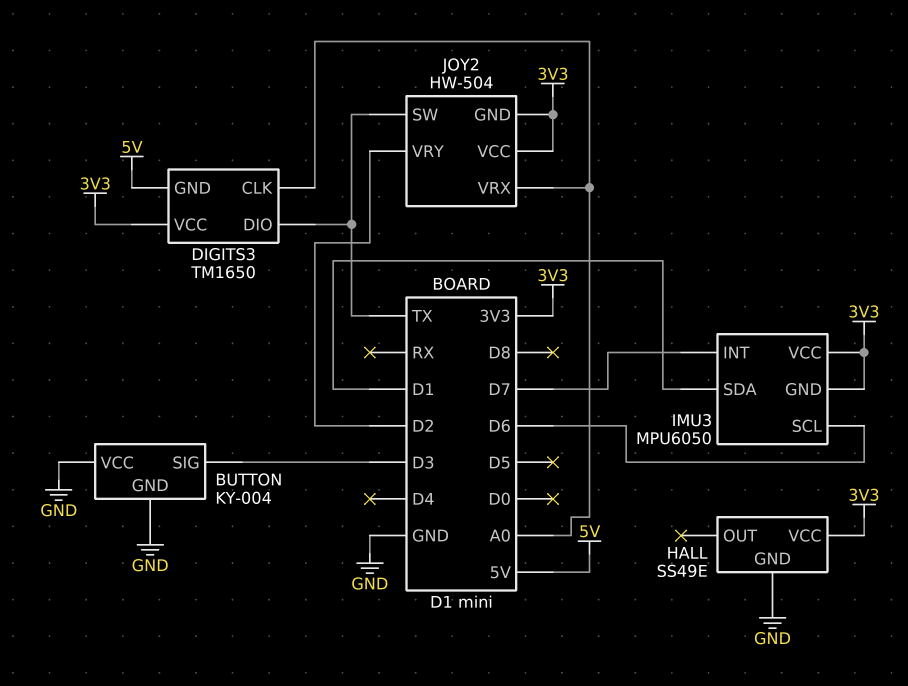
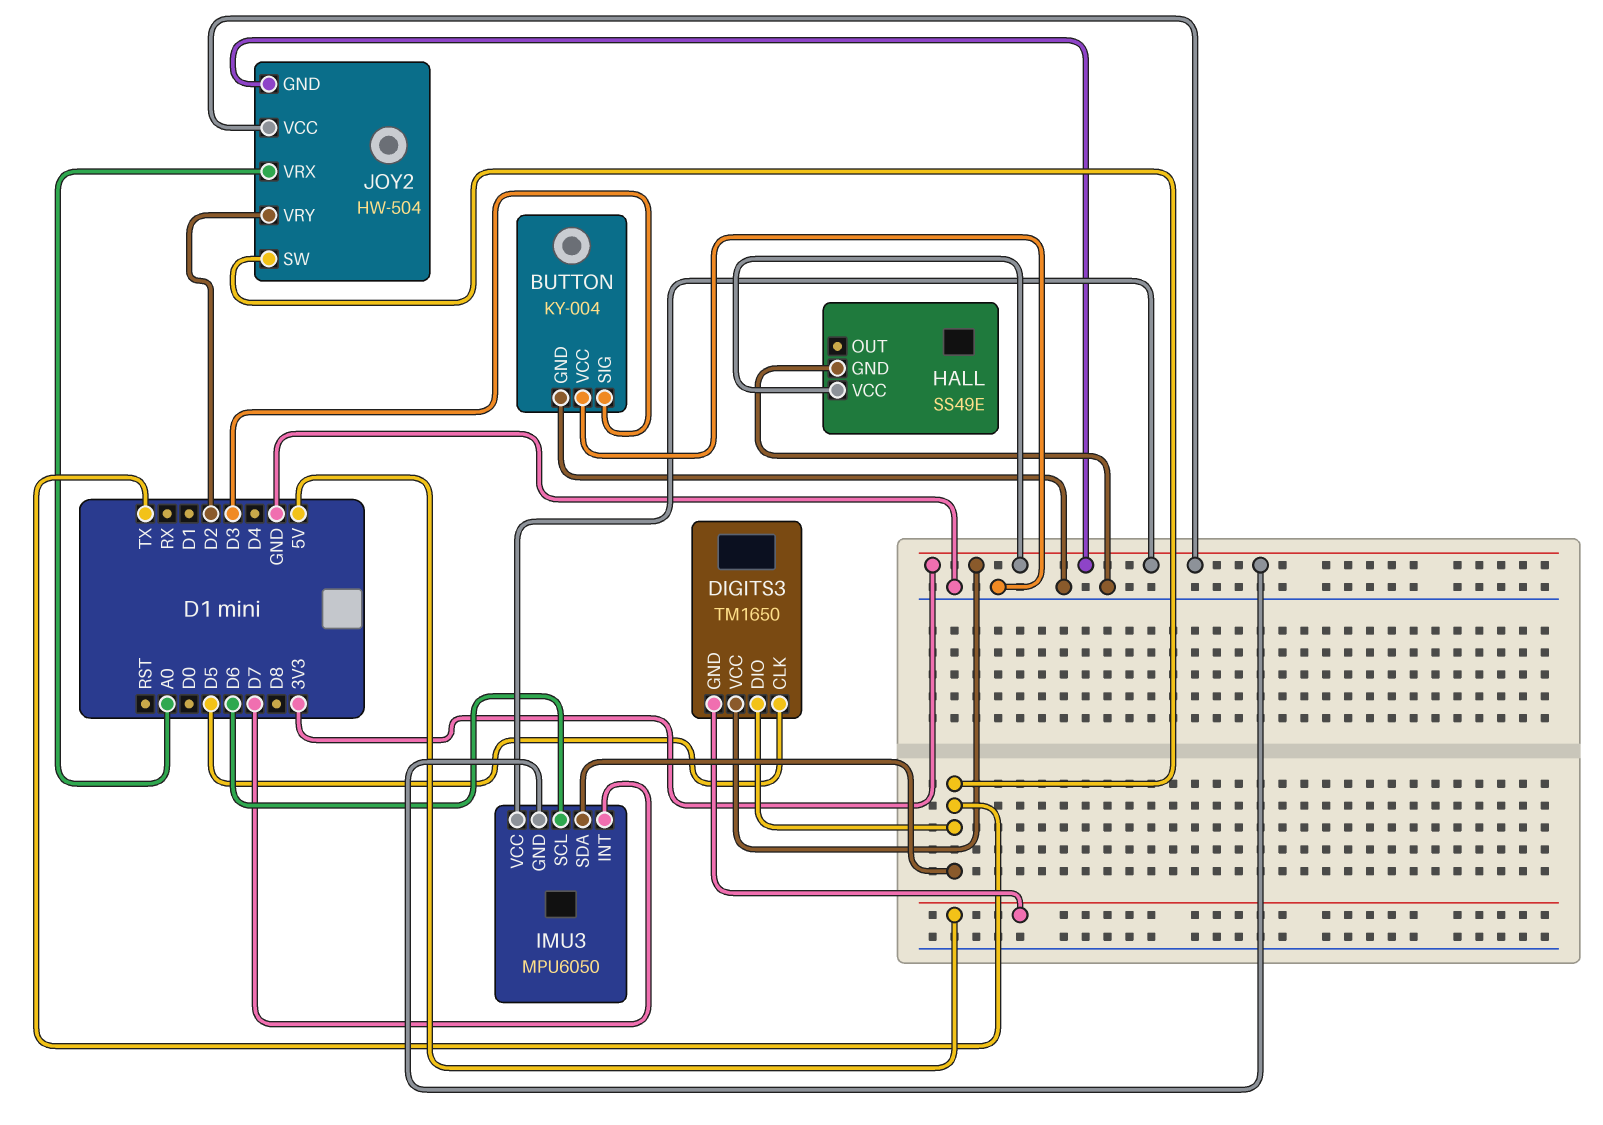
DIGITS3 pin CLK: A0 -> D5
IMU3 pin SDA: D1 -> TX

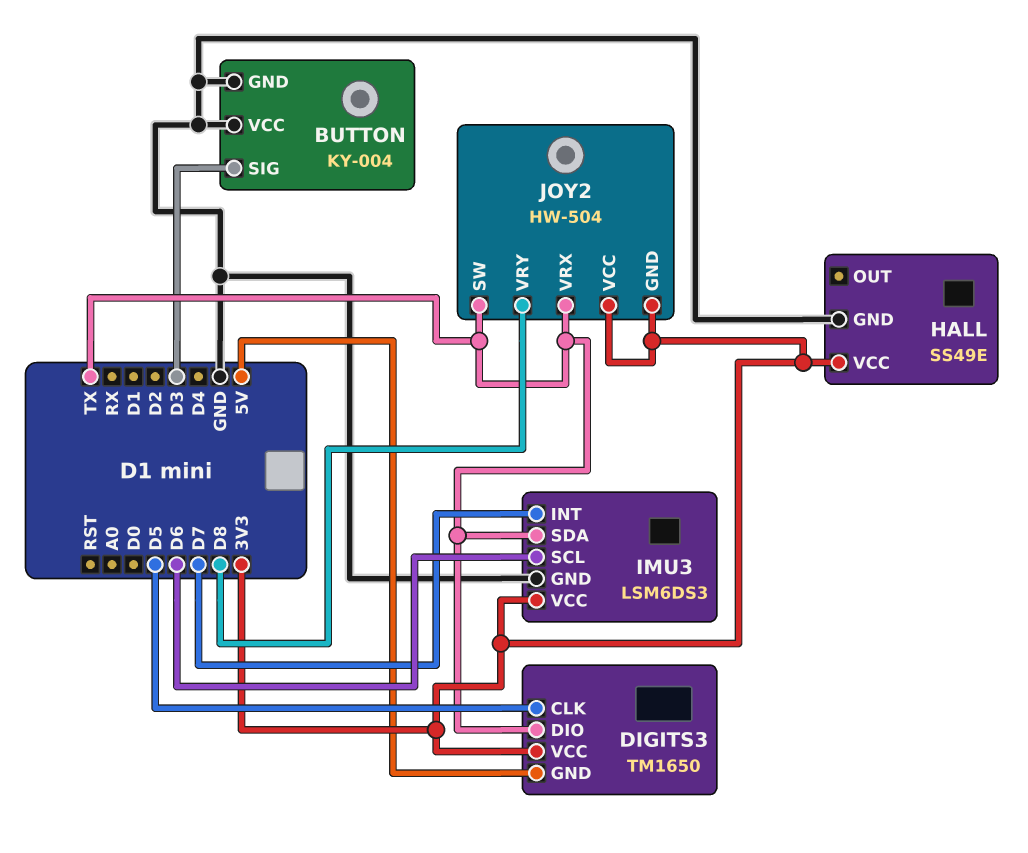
IMU3: MPU6050 -> LSM6DS3
IMU3 pin GND: 3V3 -> GND
JOY2 pin VRX: A0 -> TX
JOY2 pin VRY: D2 -> D8

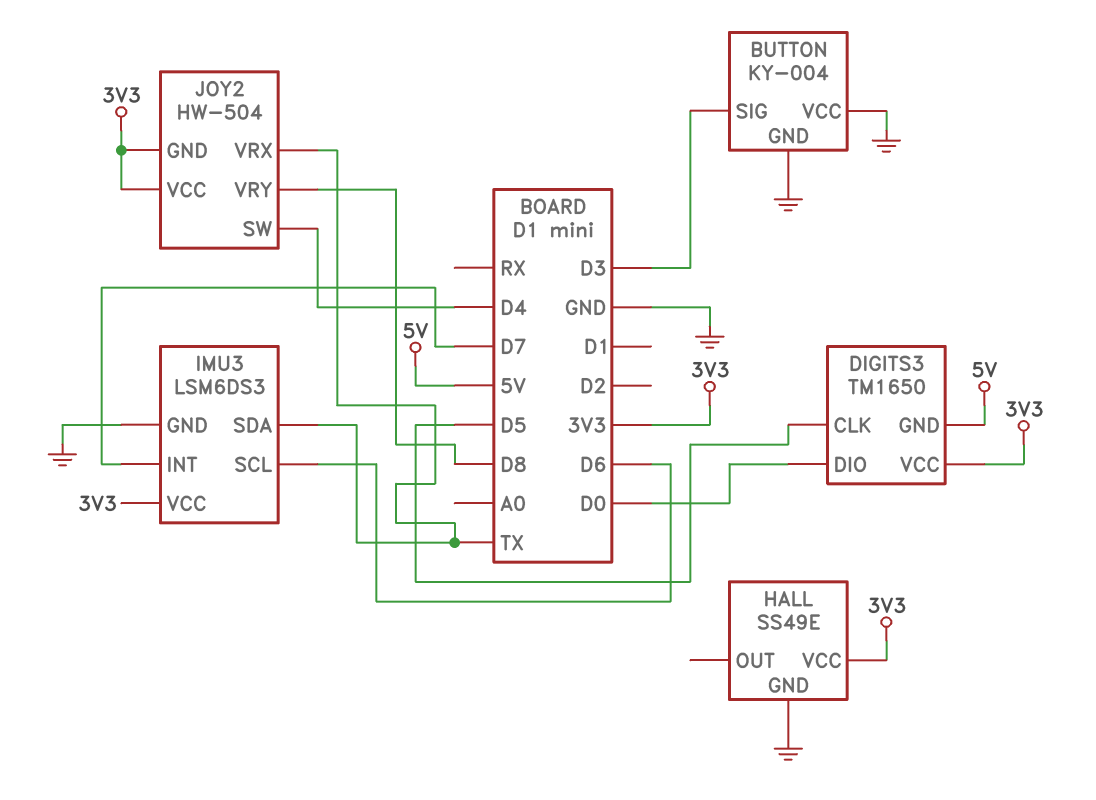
DIGITS3 pin DIO: TX -> D0
JOY2 pin SW: TX -> D4

